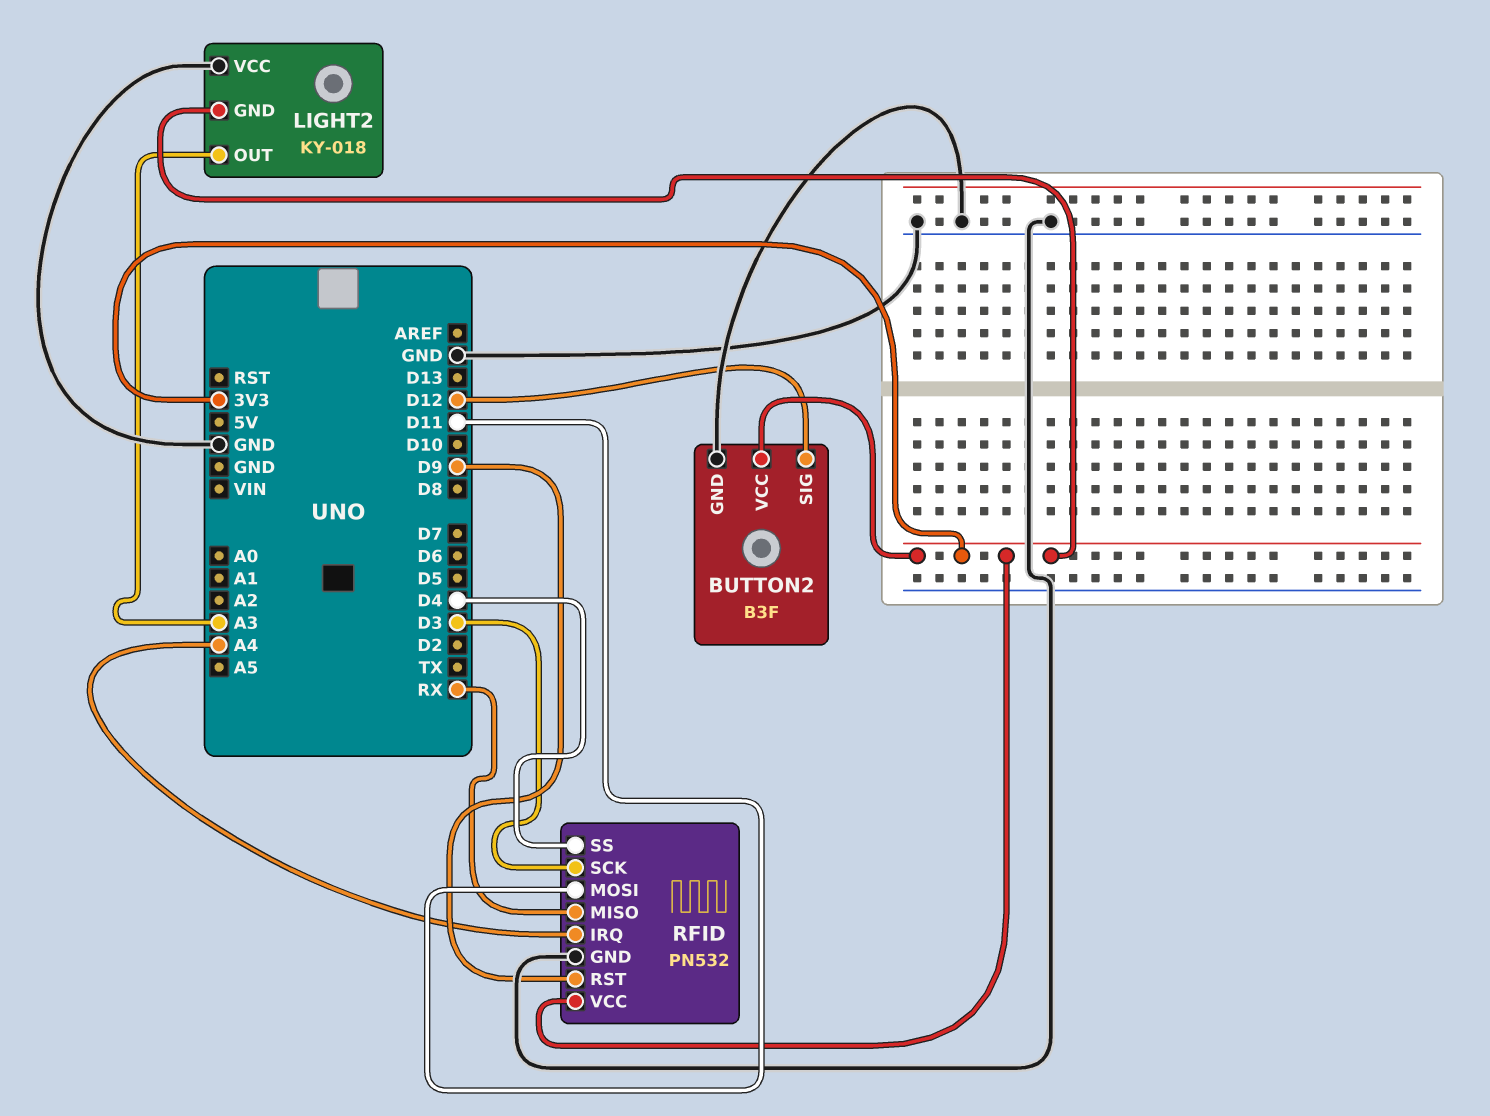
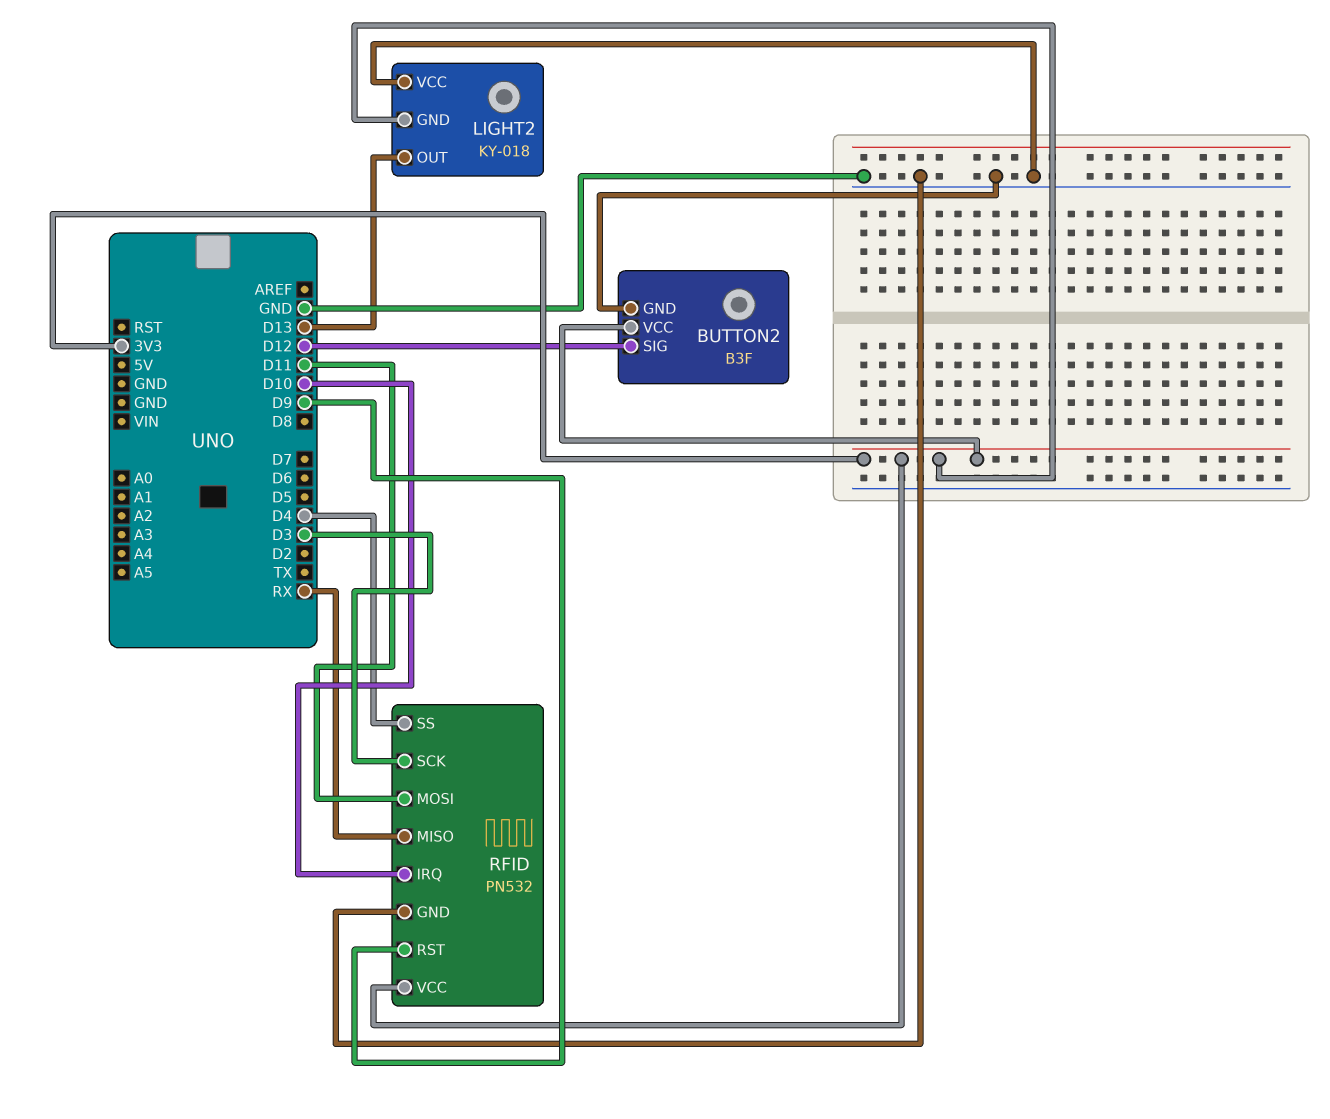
LIGHT2 pin OUT: A3 -> D13
RFID pin IRQ: A4 -> D10

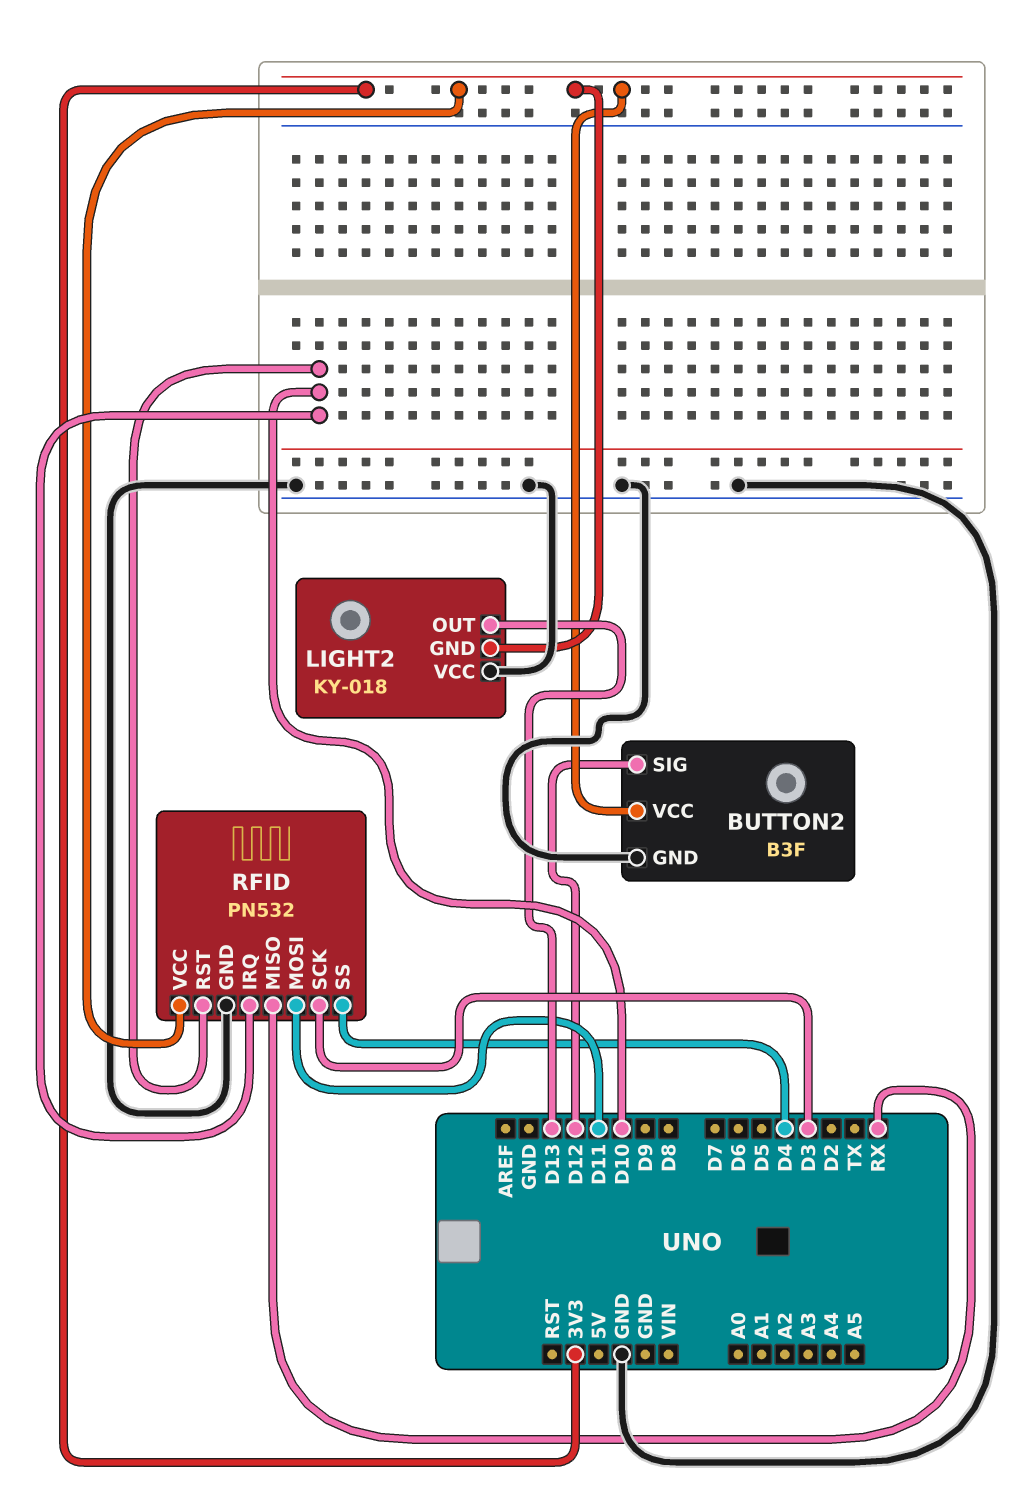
RFID pin RST: D9 -> D10

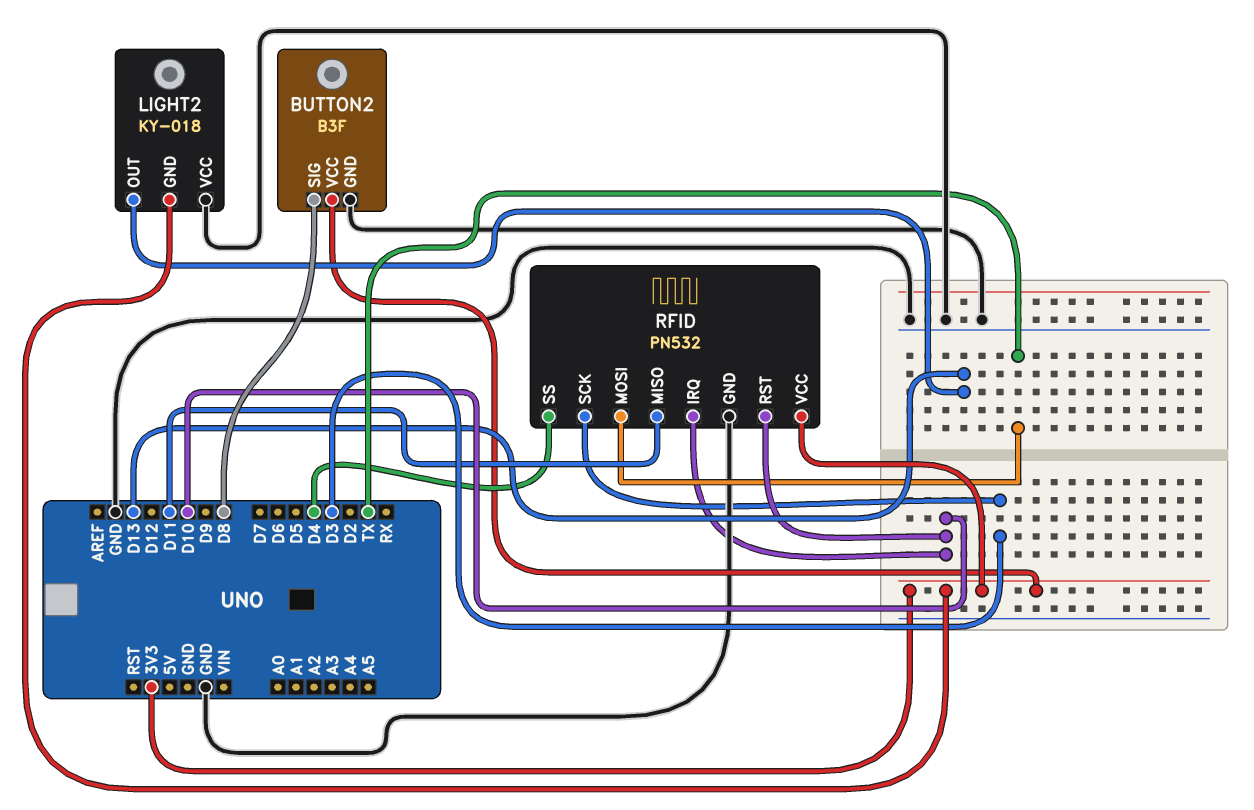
BUTTON2 pin SIG: D12 -> D8
RFID pin MISO: RX -> D11
RFID pin MOSI: D11 -> TX

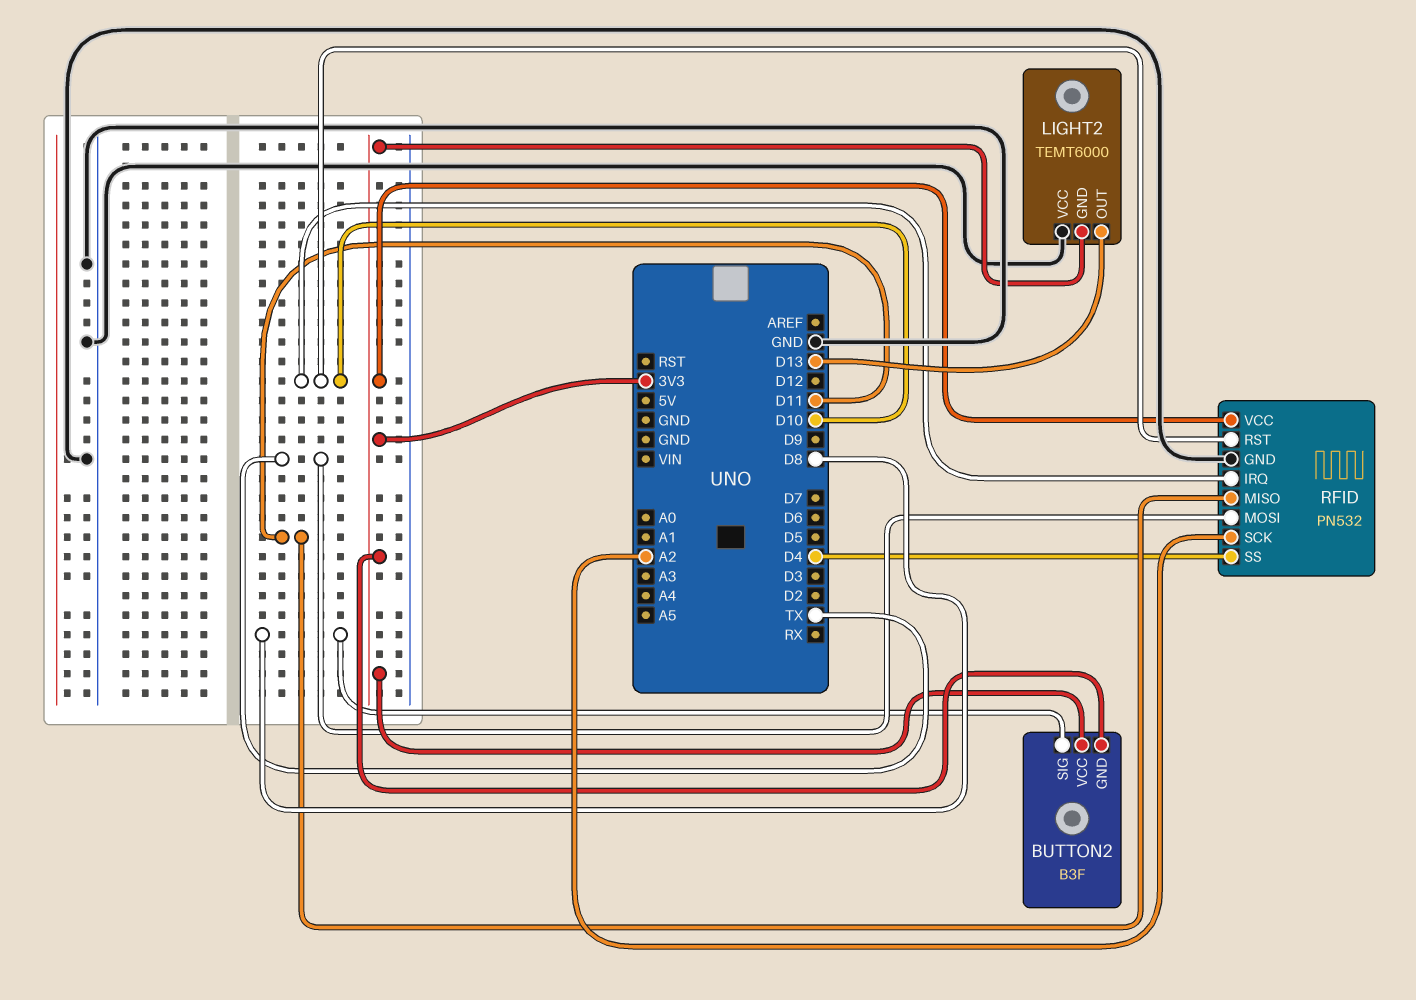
BUTTON2 pin GND: GND -> 3V3
LIGHT2: KY-018 -> TEMT6000
RFID pin SCK: D3 -> A2

